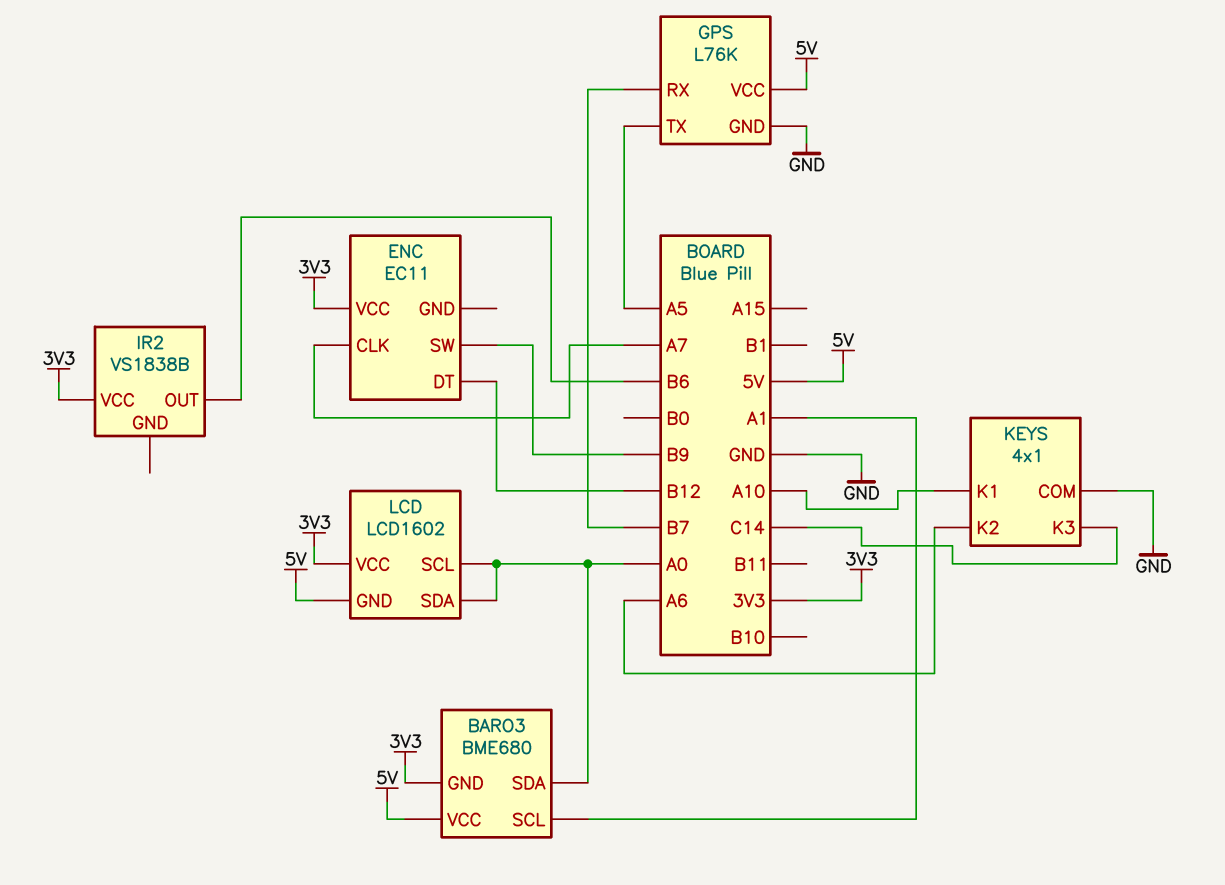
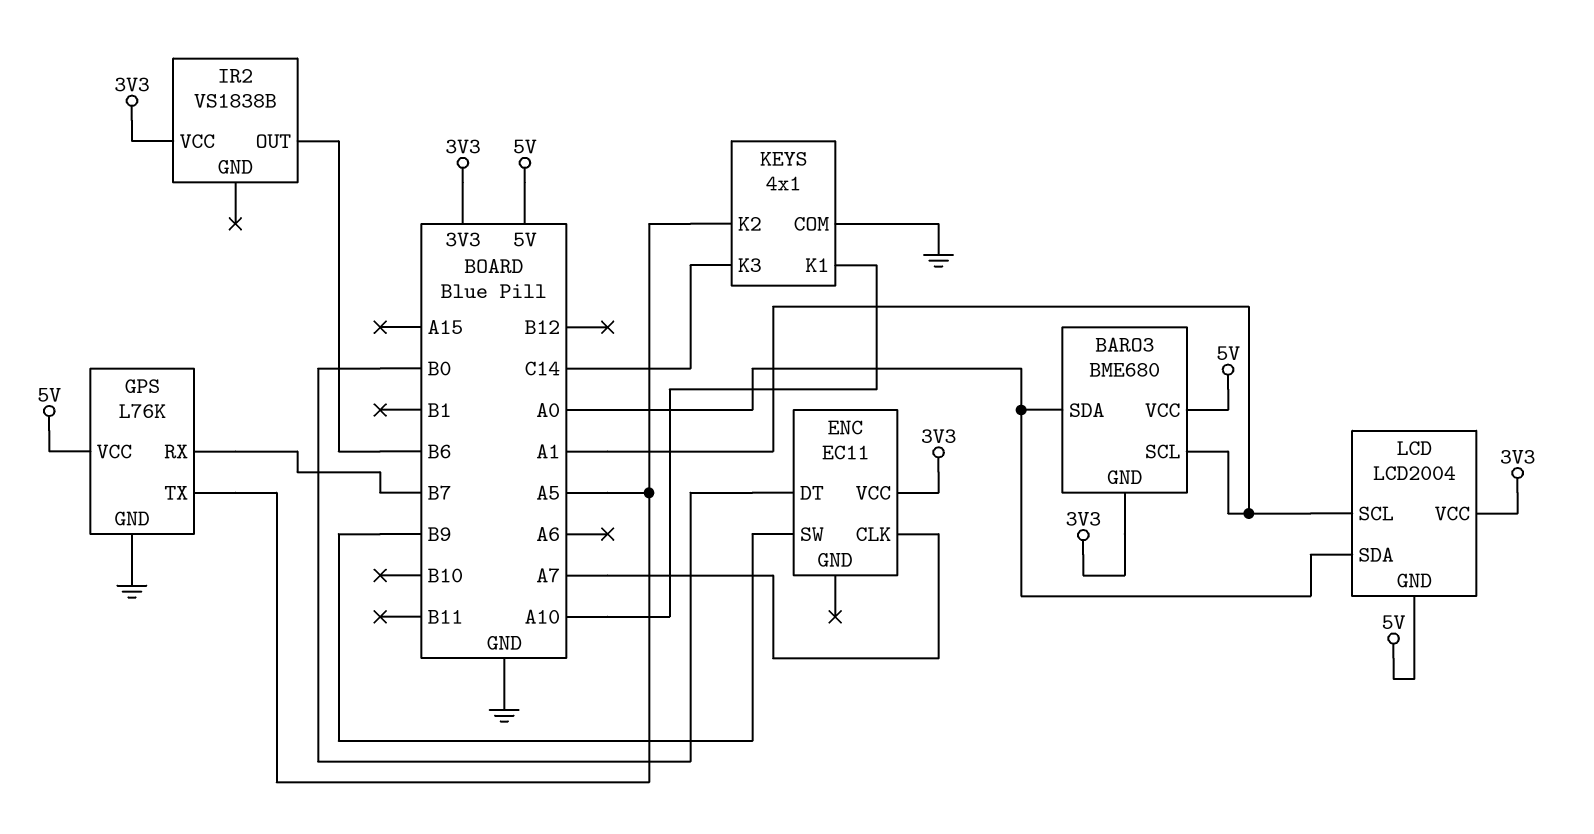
ENC pin DT: B12 -> B0
KEYS pin K2: A6 -> A5
LCD: LCD1602 -> LCD2004
LCD pin SCL: A0 -> A1

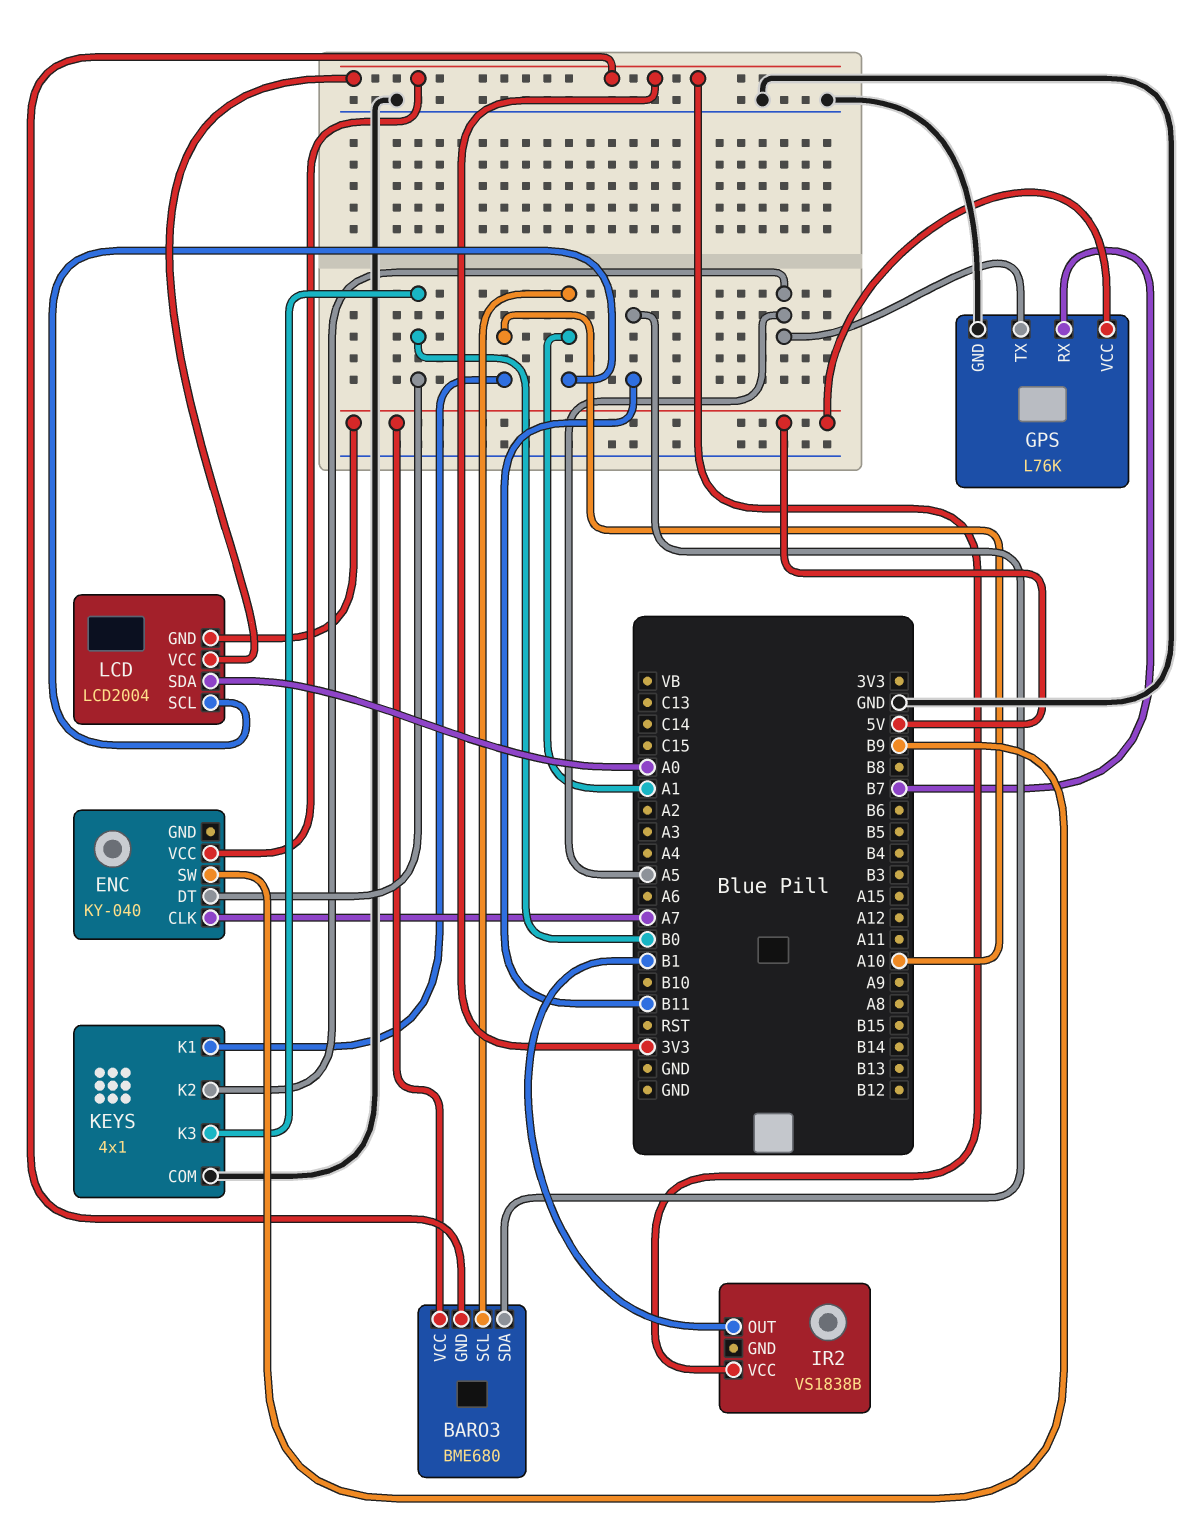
BARO3 pin SDA: A0 -> B11
ENC: EC11 -> KY-040
IR2 pin OUT: B6 -> B1
KEYS pin K3: C14 -> B0

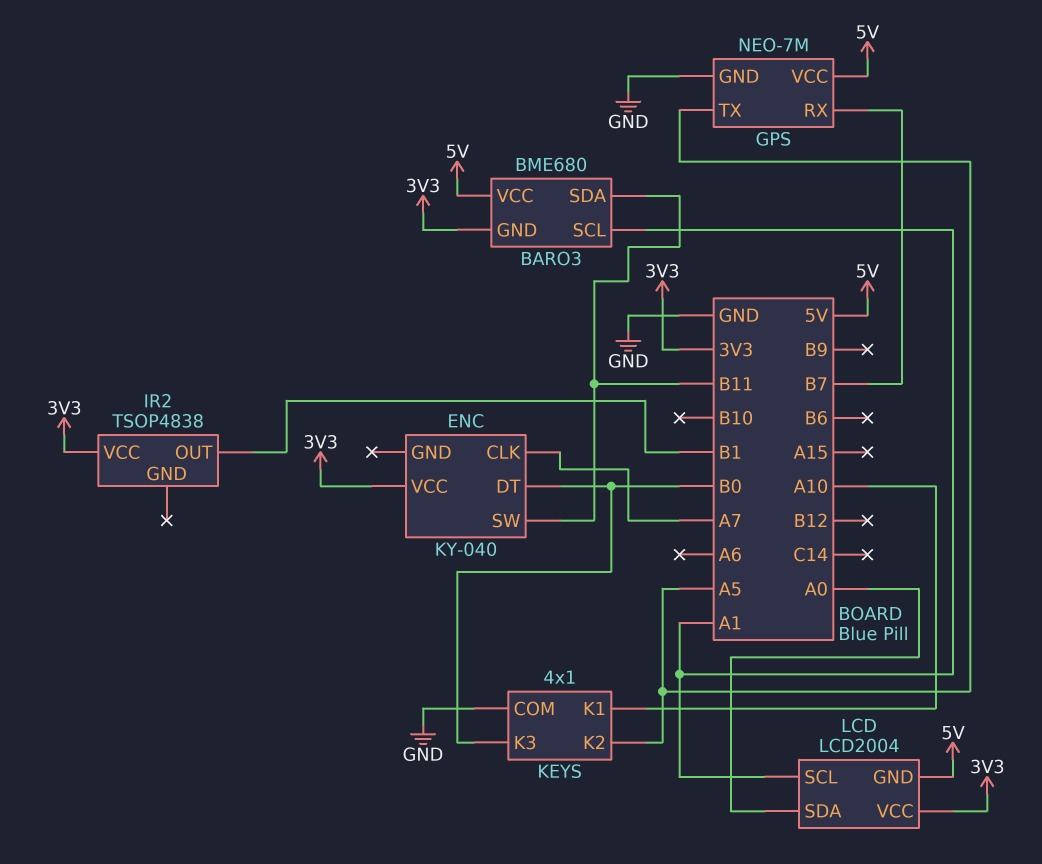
ENC pin SW: B9 -> B11
GPS: L76K -> NEO-7M
IR2: VS1838B -> TSOP4838

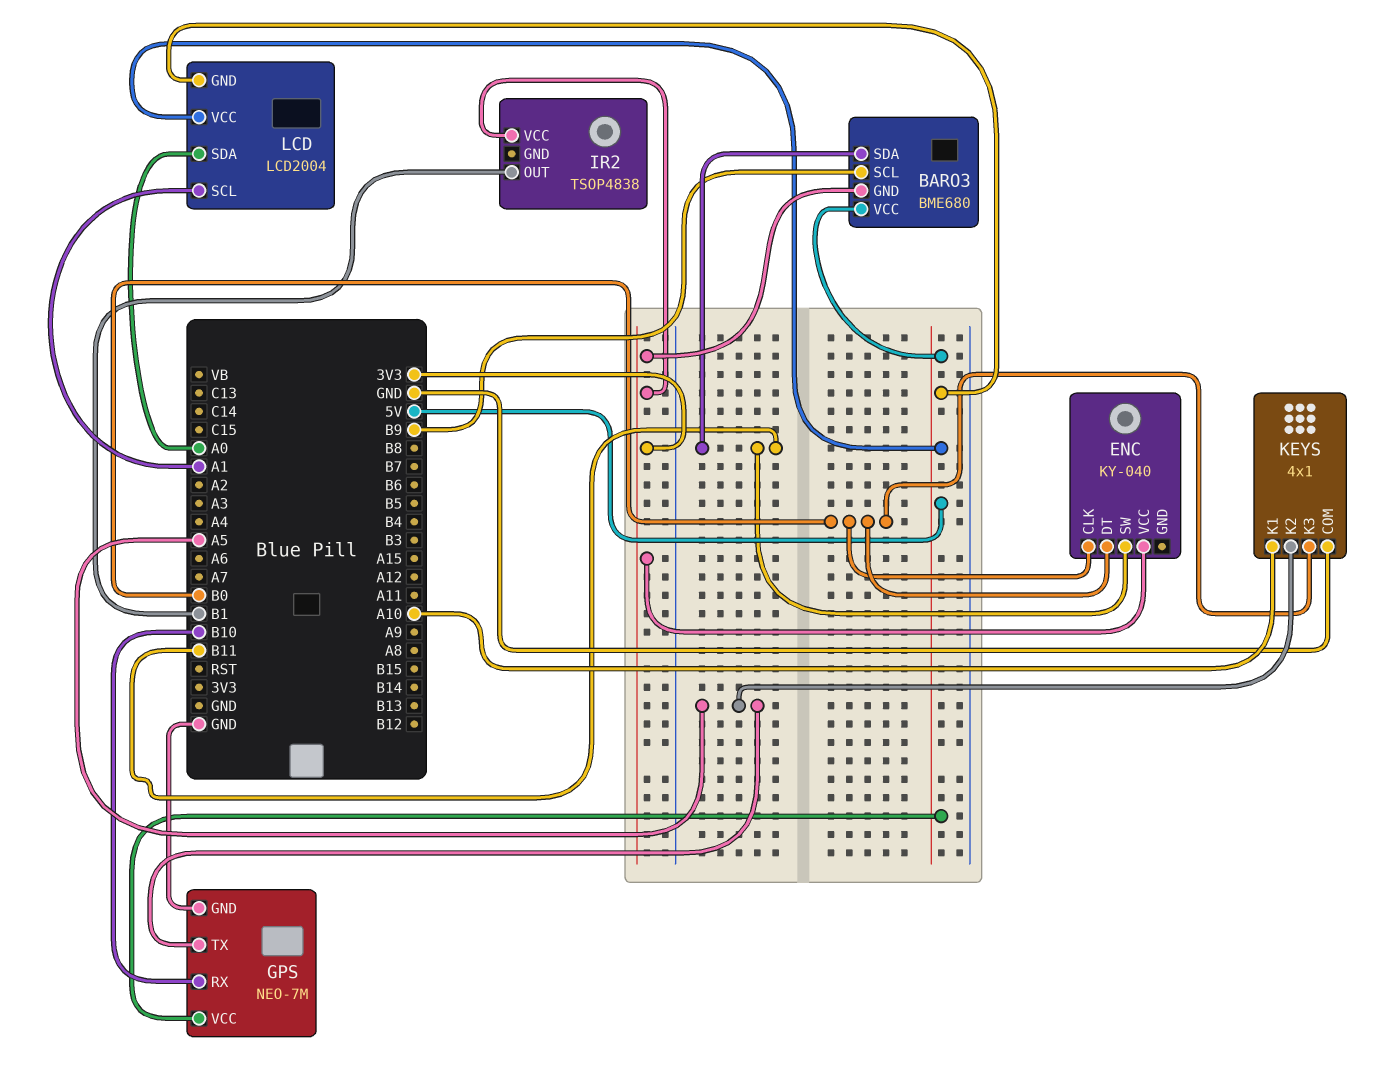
BARO3 pin SCL: A1 -> B9
ENC pin CLK: A7 -> B0
GPS pin RX: B7 -> B10
LCD pin VCC: 3V3 -> 5V

